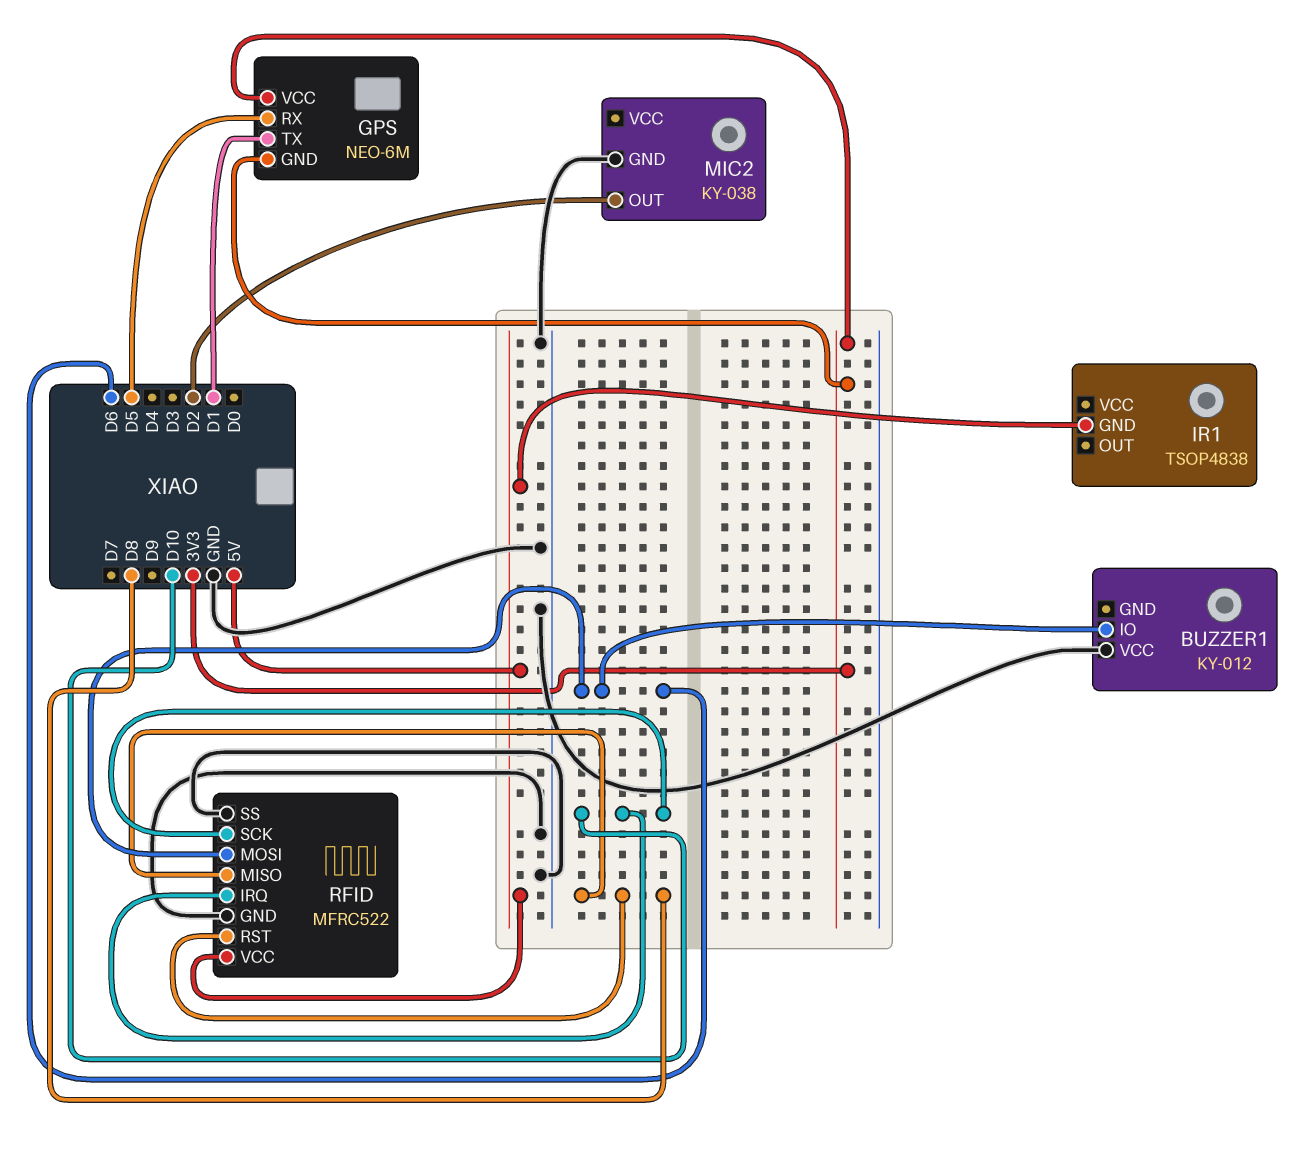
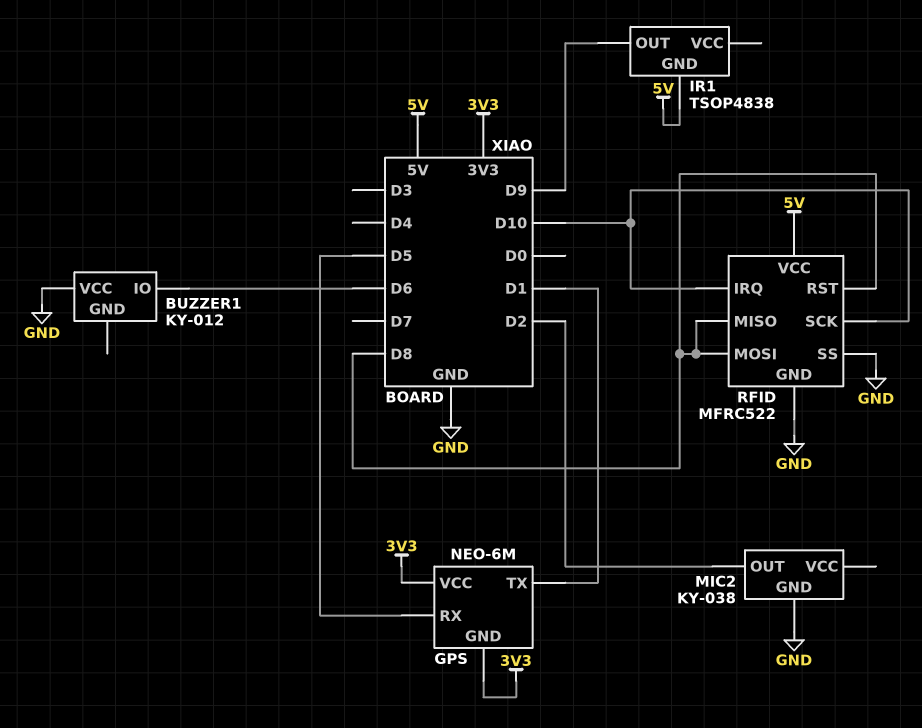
IR1 pin OUT: none -> D9
RFID pin MOSI: D6 -> D8

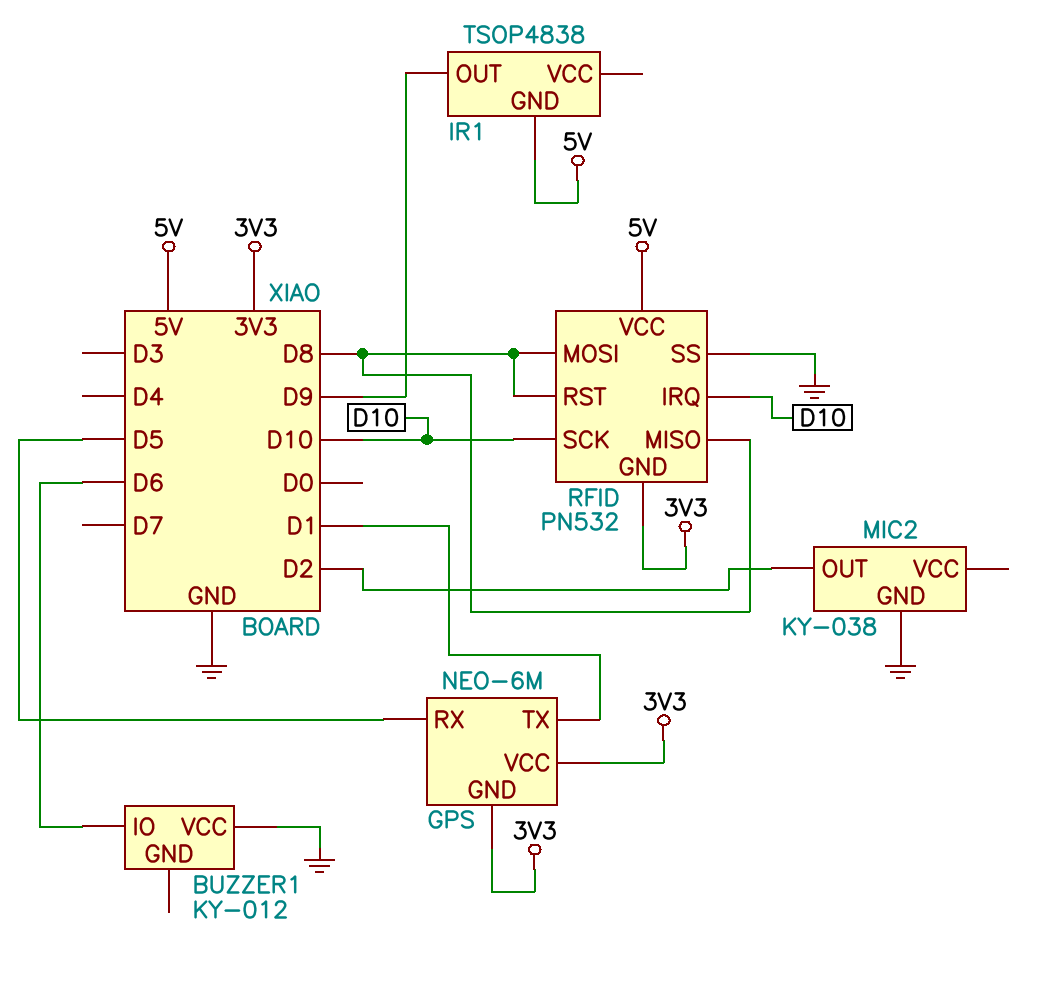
RFID: MFRC522 -> PN532
RFID pin GND: GND -> 3V3

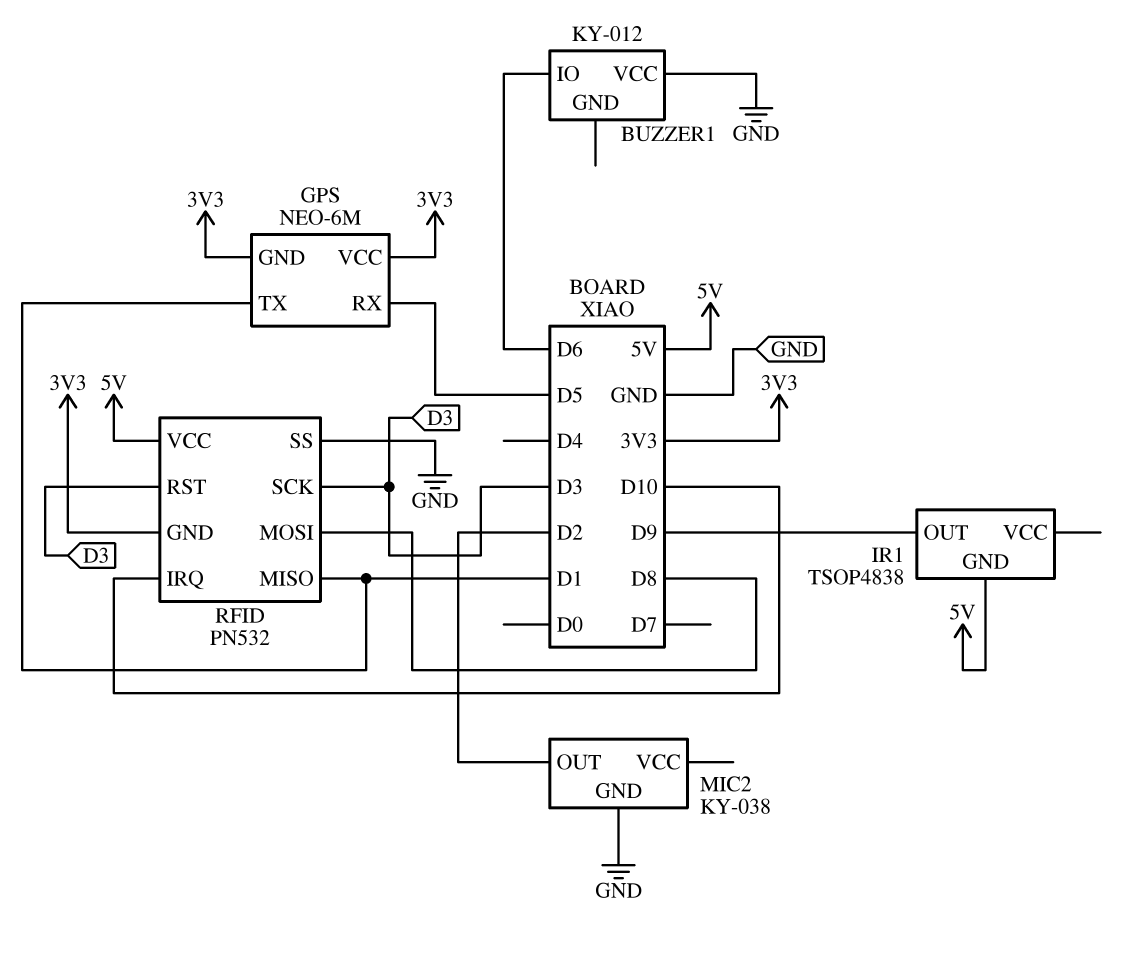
RFID pin MISO: D8 -> D1
RFID pin RST: D8 -> D3
RFID pin SCK: D10 -> D3

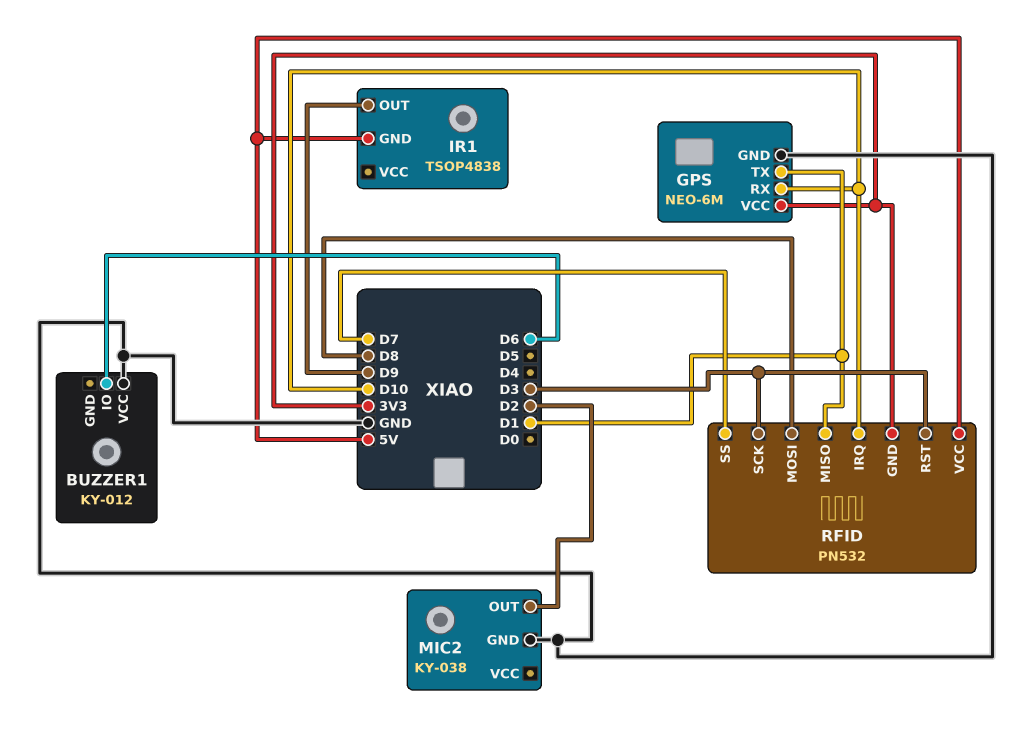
GPS pin GND: 3V3 -> GND
GPS pin RX: D5 -> D10
RFID pin SS: GND -> D7

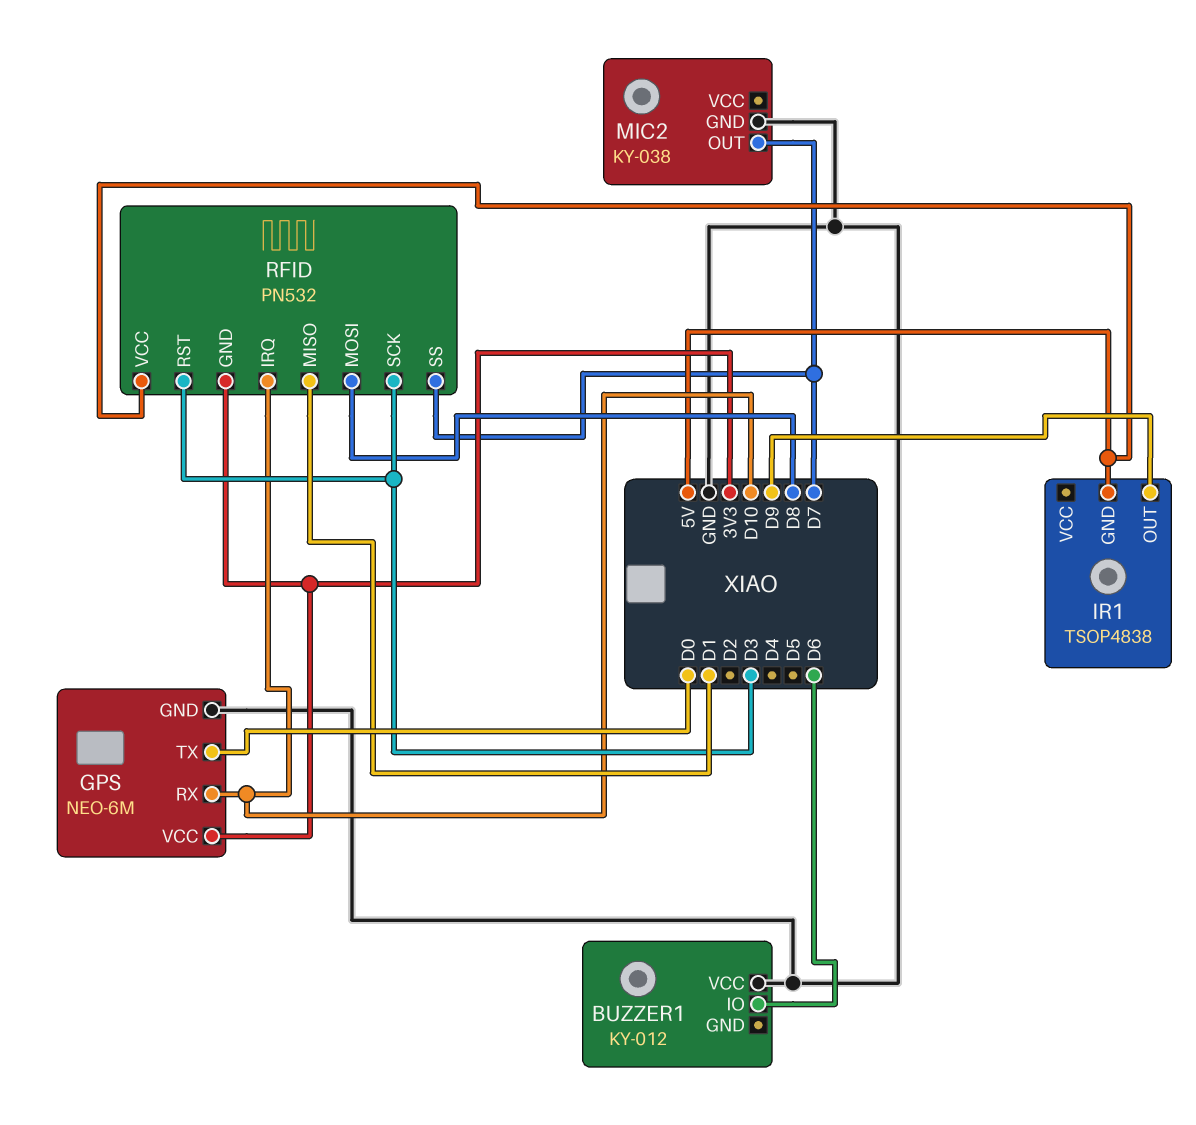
GPS pin TX: D1 -> D0
MIC2 pin OUT: D2 -> D7

